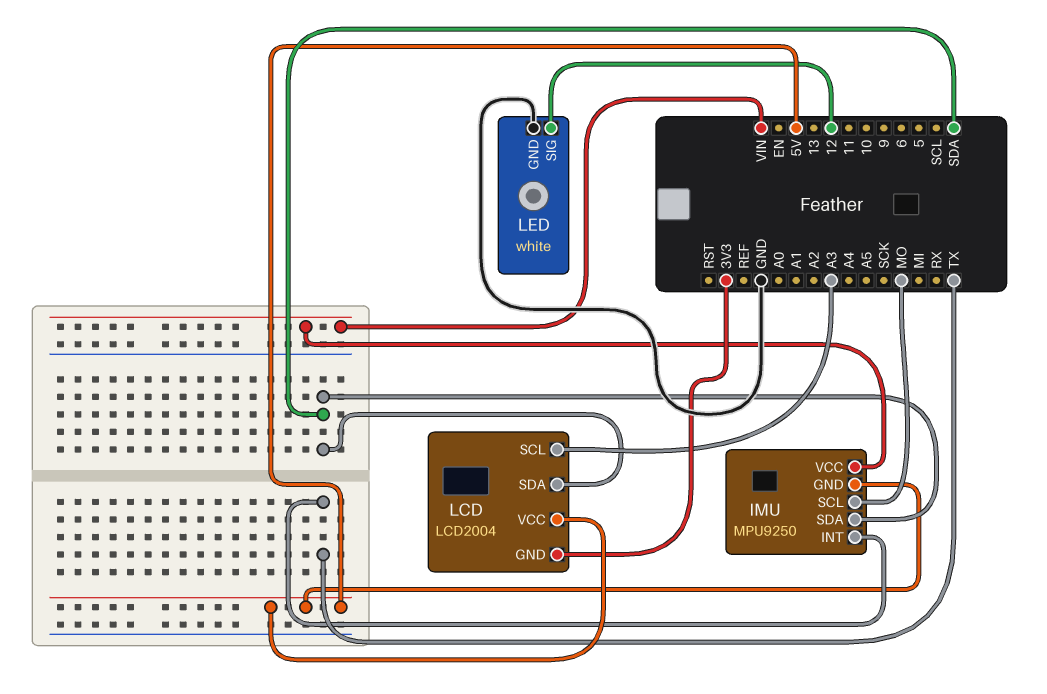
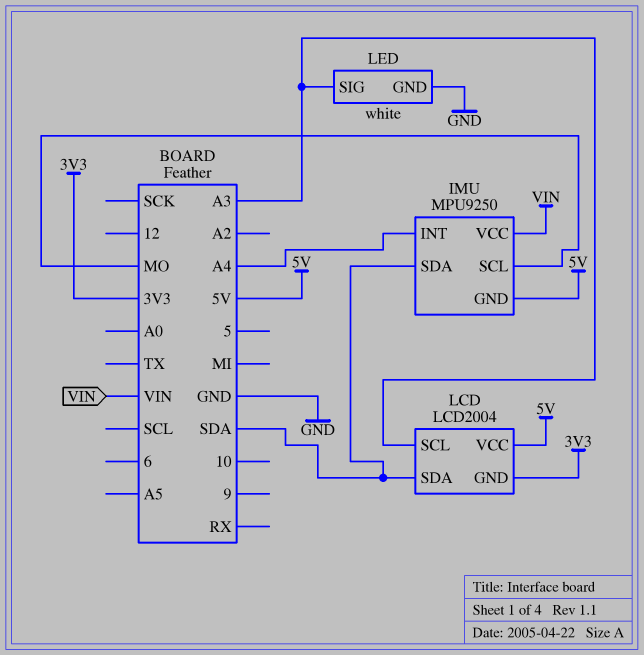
IMU pin INT: TX -> A4
LED pin SIG: 12 -> A3

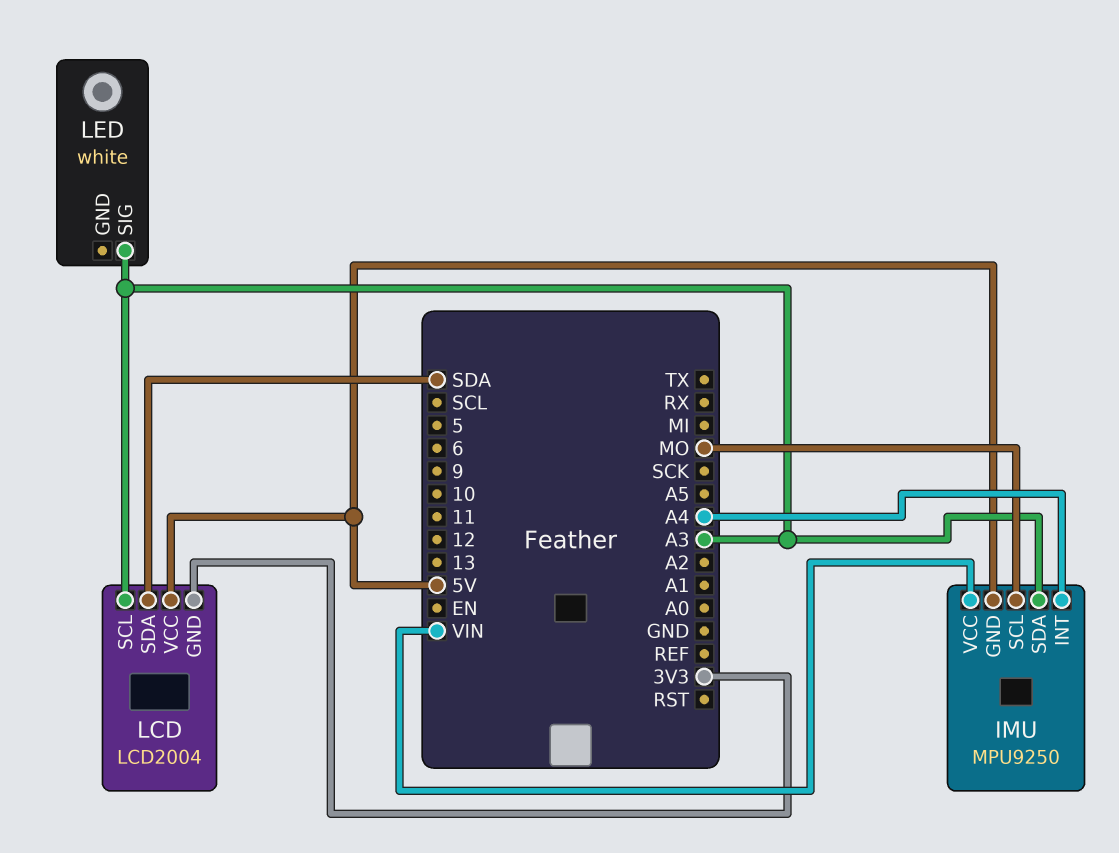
IMU pin SDA: SDA -> A3
LED pin GND: GND -> none

